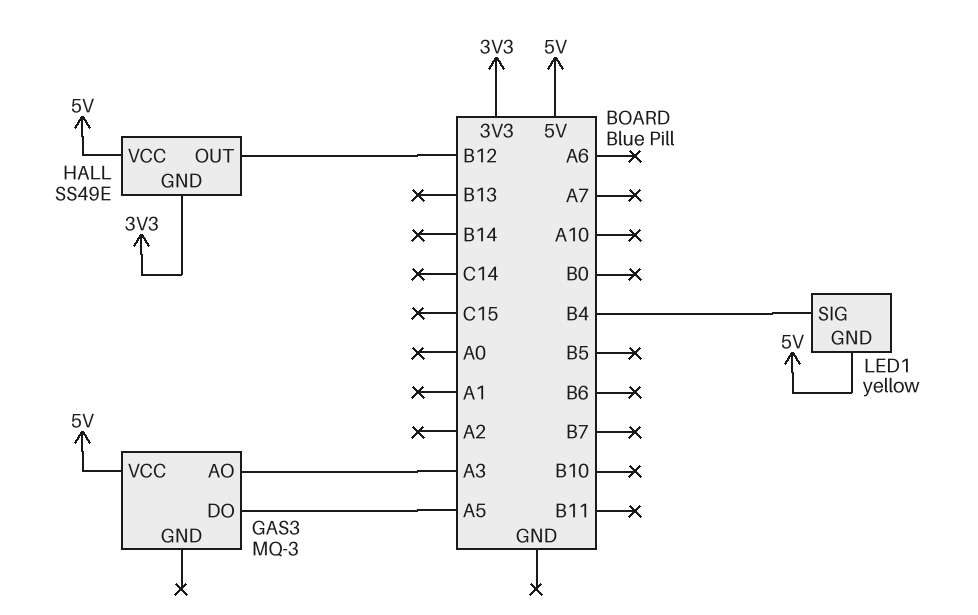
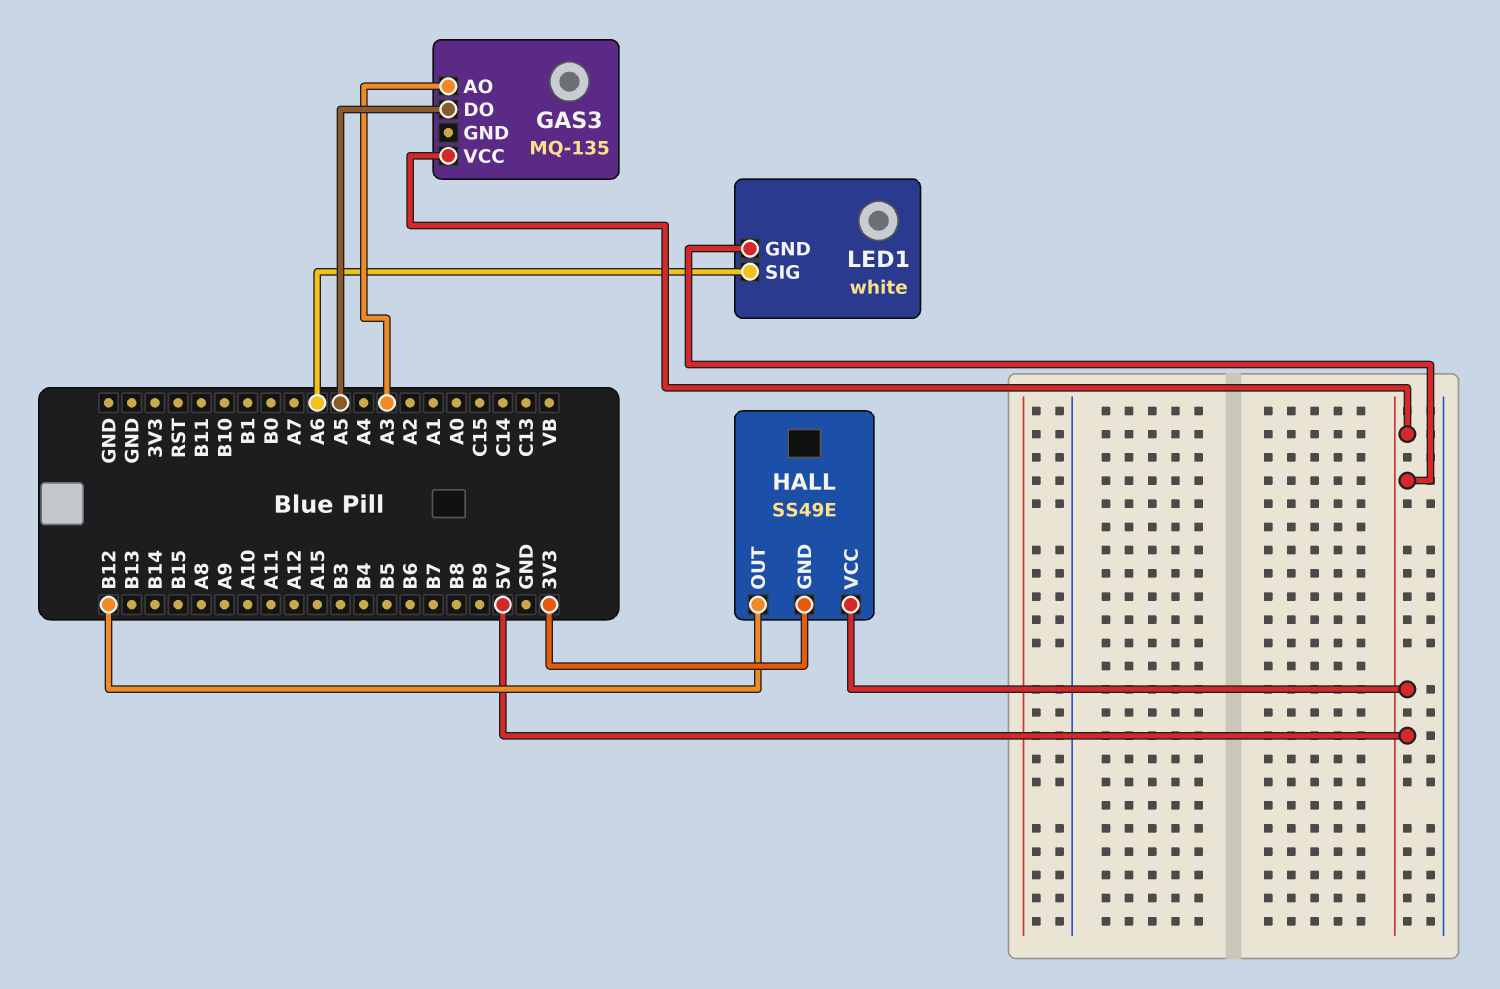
GAS3: MQ-3 -> MQ-135
LED1: yellow -> white
LED1 pin SIG: B4 -> A6

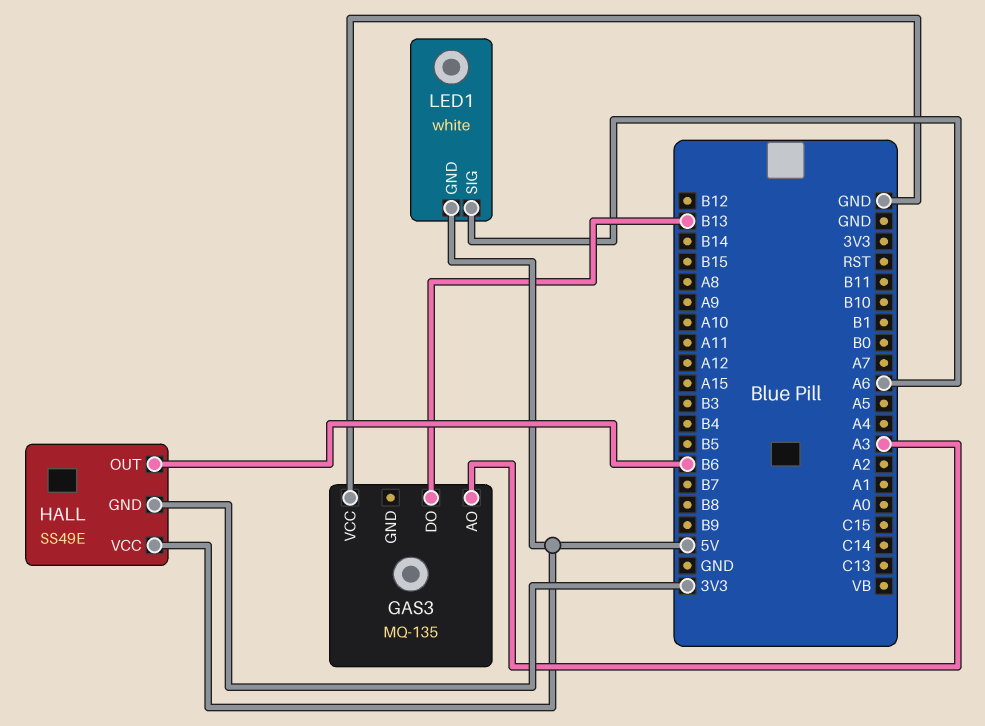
GAS3 pin DO: A5 -> B13
GAS3 pin VCC: 5V -> GND
HALL pin OUT: B12 -> B6

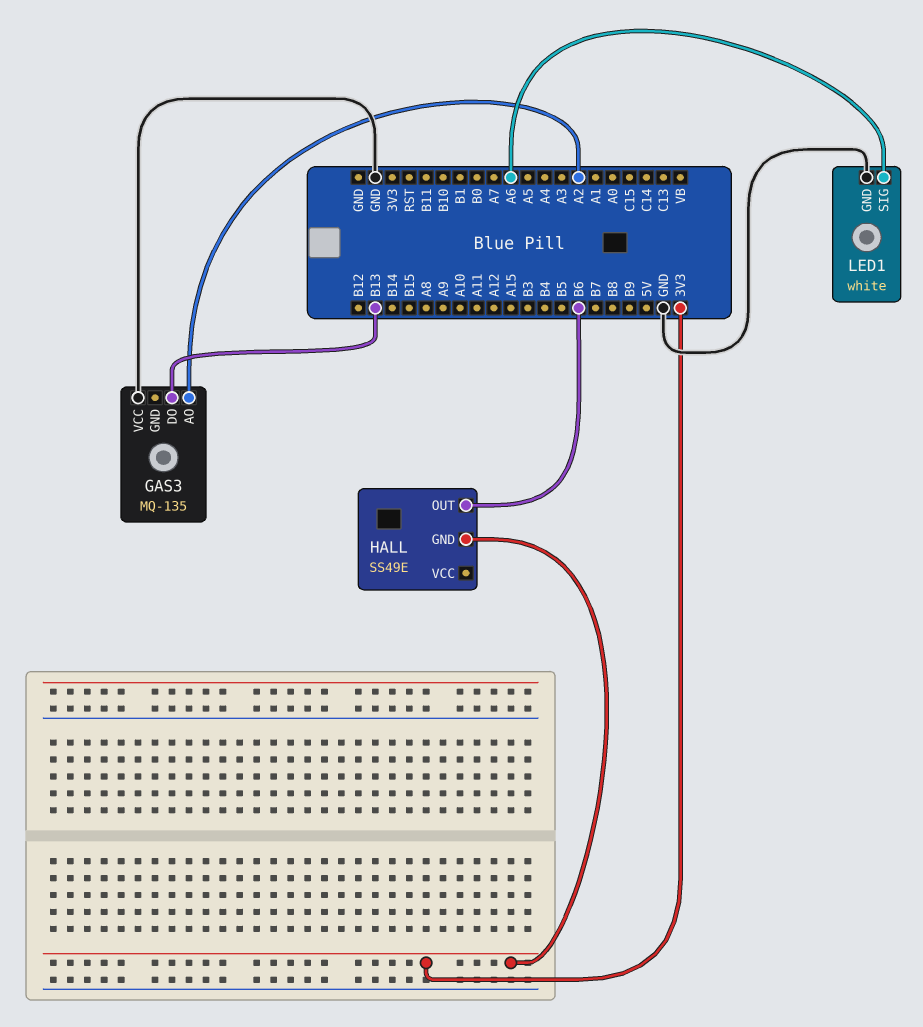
GAS3 pin AO: A3 -> A2
HALL pin VCC: 5V -> none
LED1 pin GND: 5V -> GND

